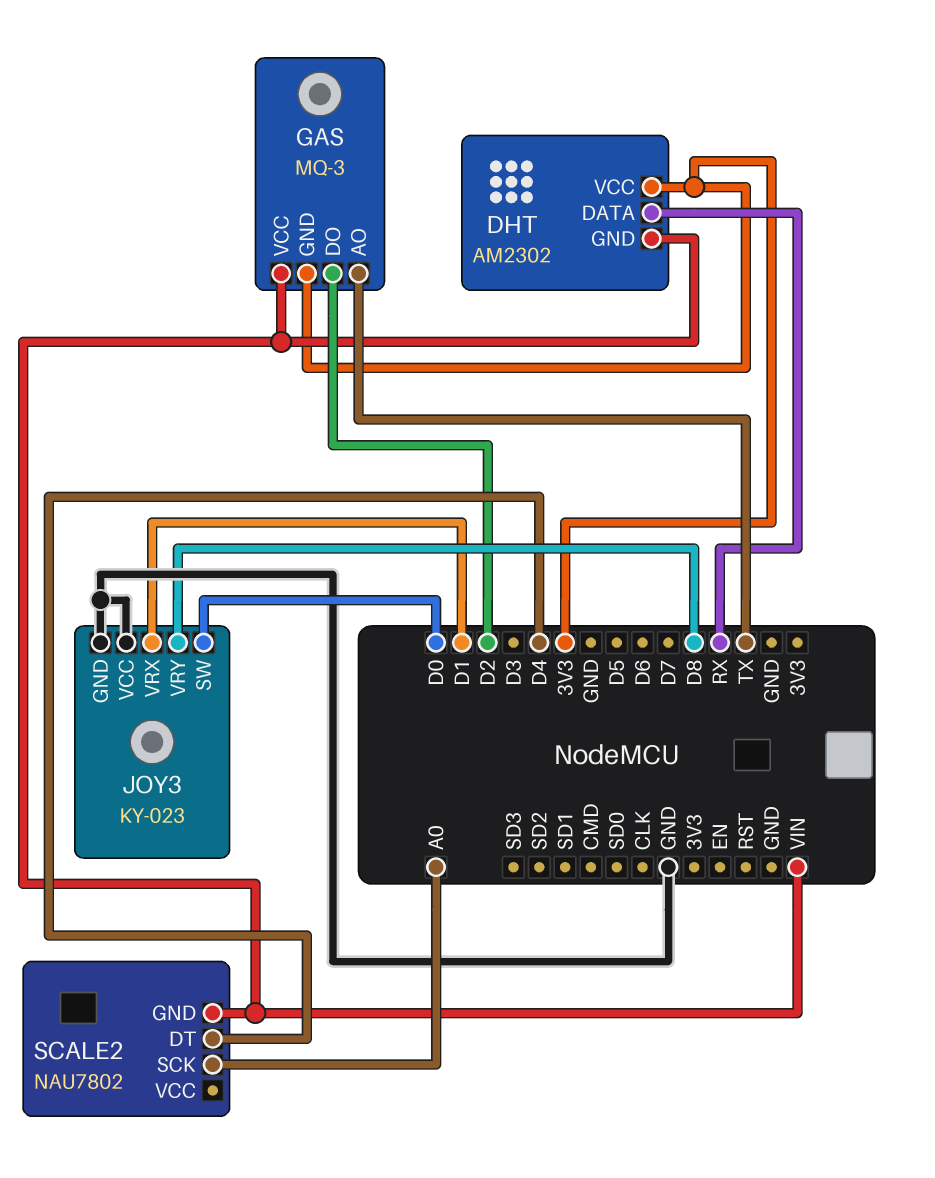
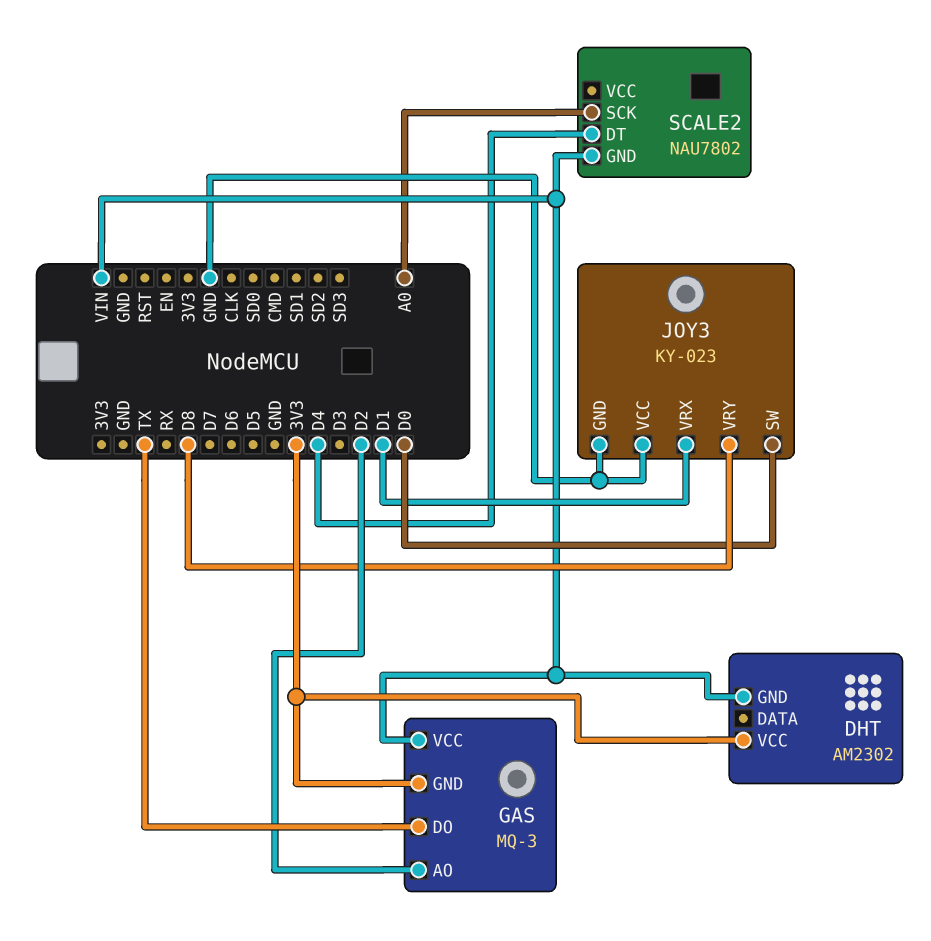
DHT pin DATA: RX -> none
GAS pin AO: TX -> D2
GAS pin DO: D2 -> TX

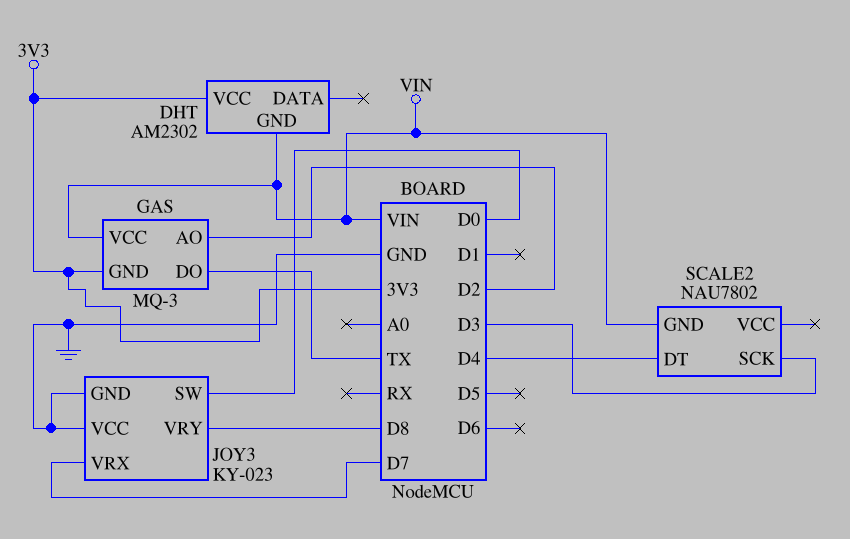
JOY3 pin VRX: D1 -> D7
SCALE2 pin SCK: A0 -> D3

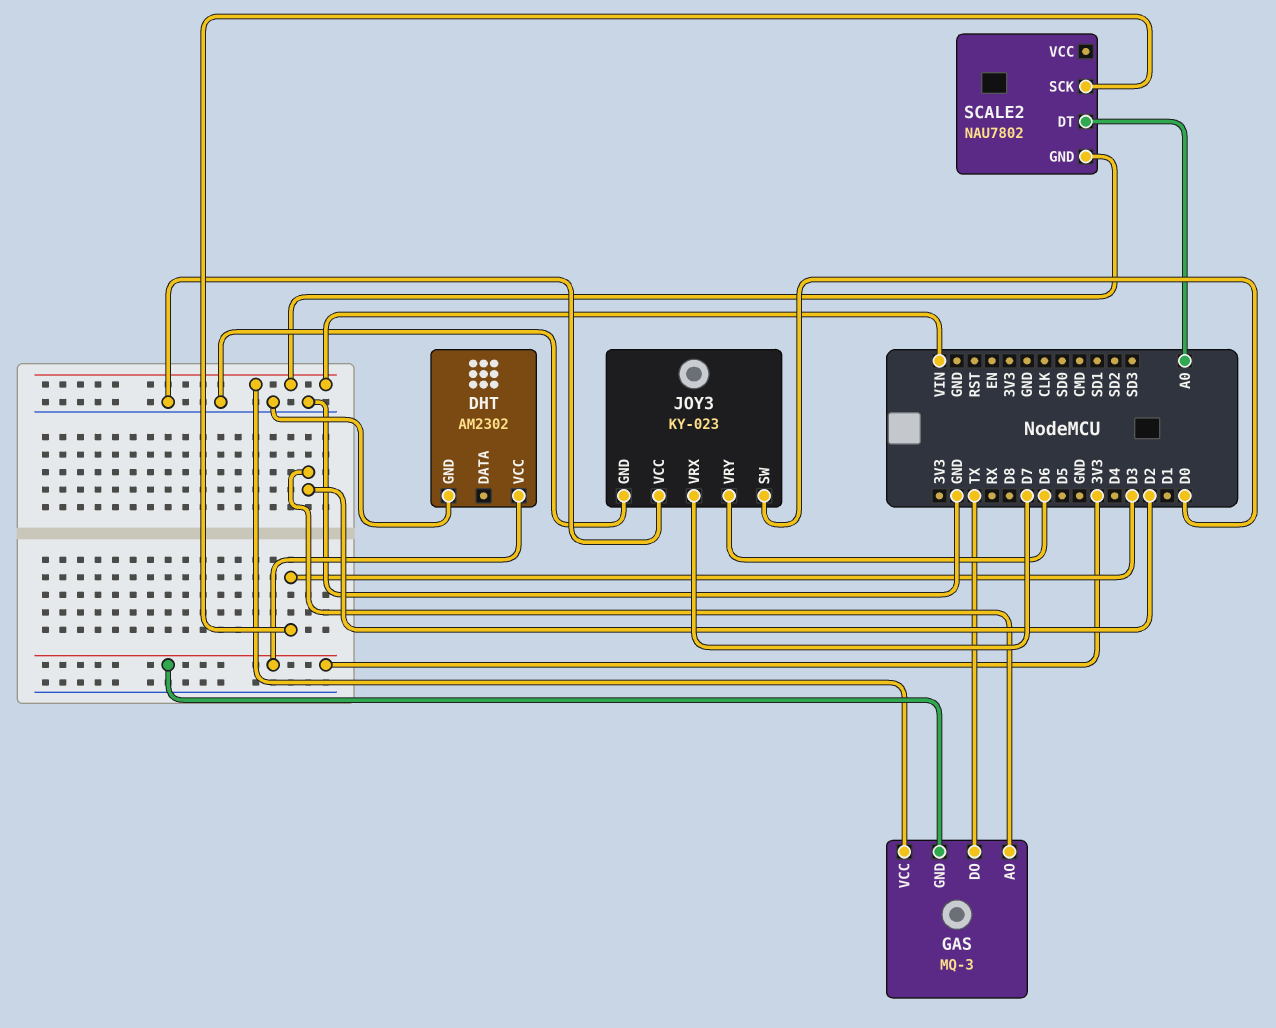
DHT pin GND: VIN -> GND
JOY3 pin VRY: D8 -> D6
SCALE2 pin DT: D4 -> A0

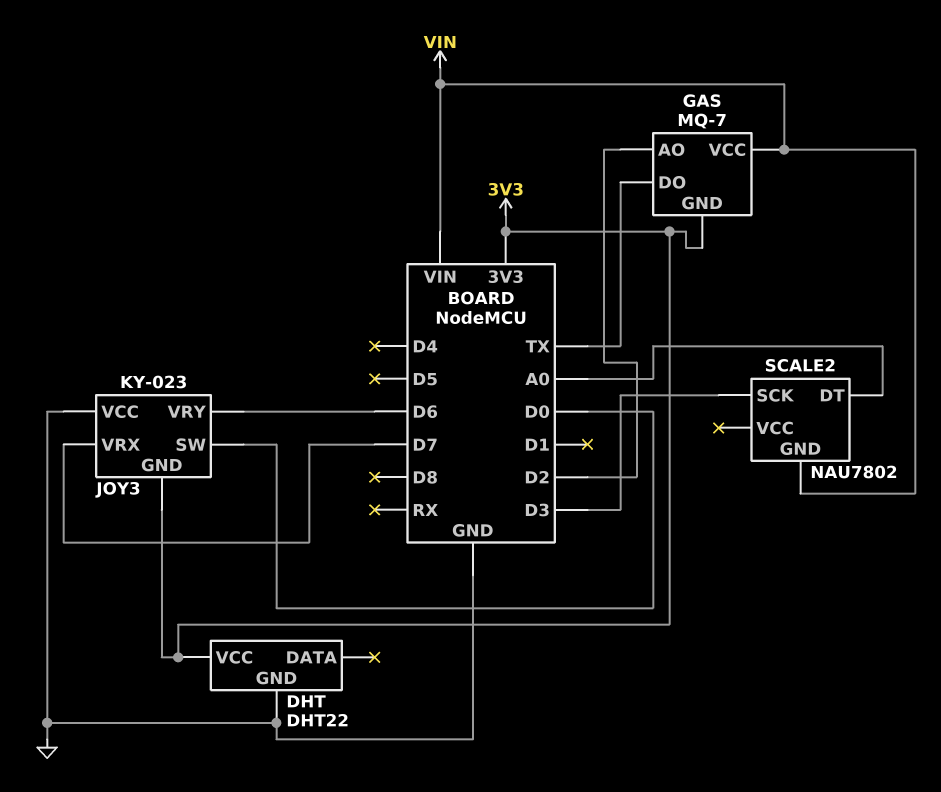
DHT: AM2302 -> DHT22
GAS: MQ-3 -> MQ-7
JOY3 pin GND: GND -> 3V3

